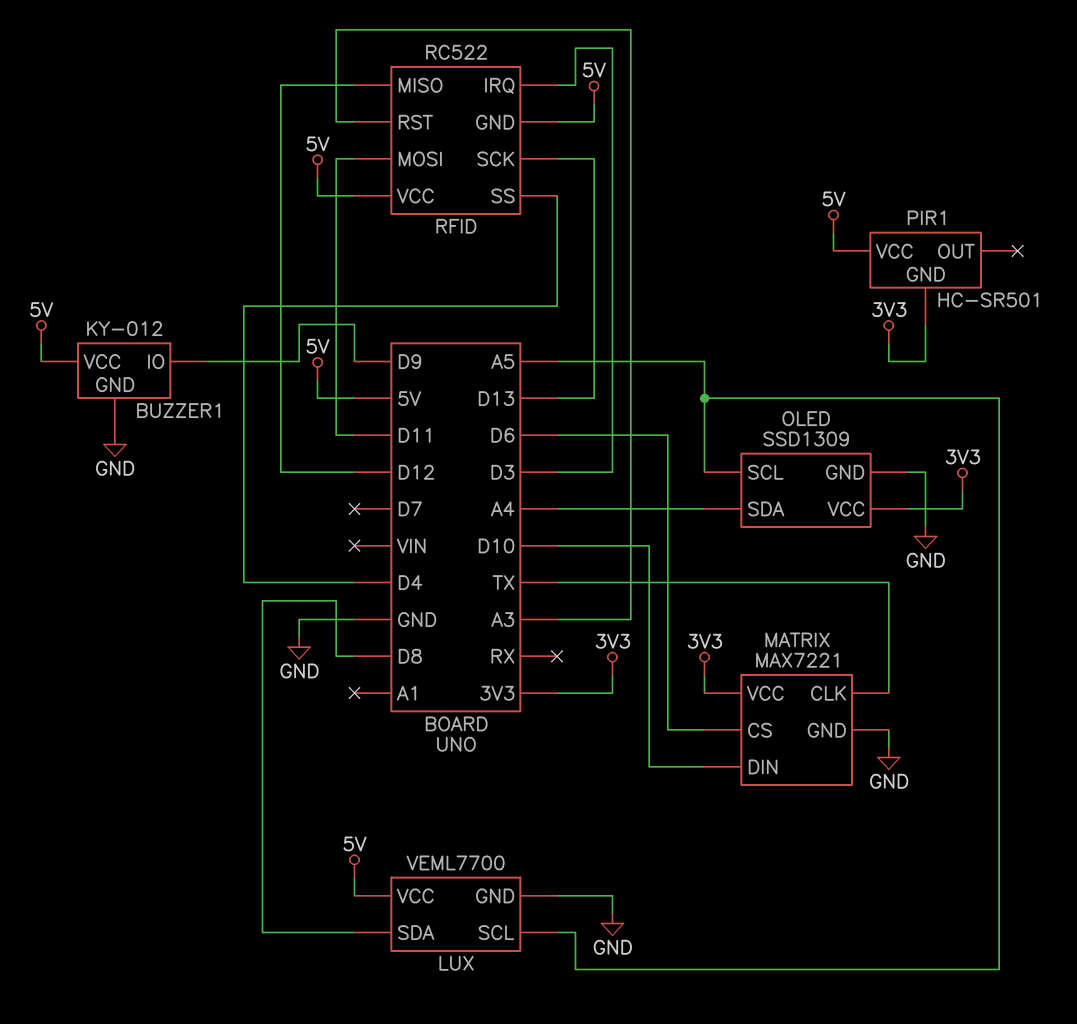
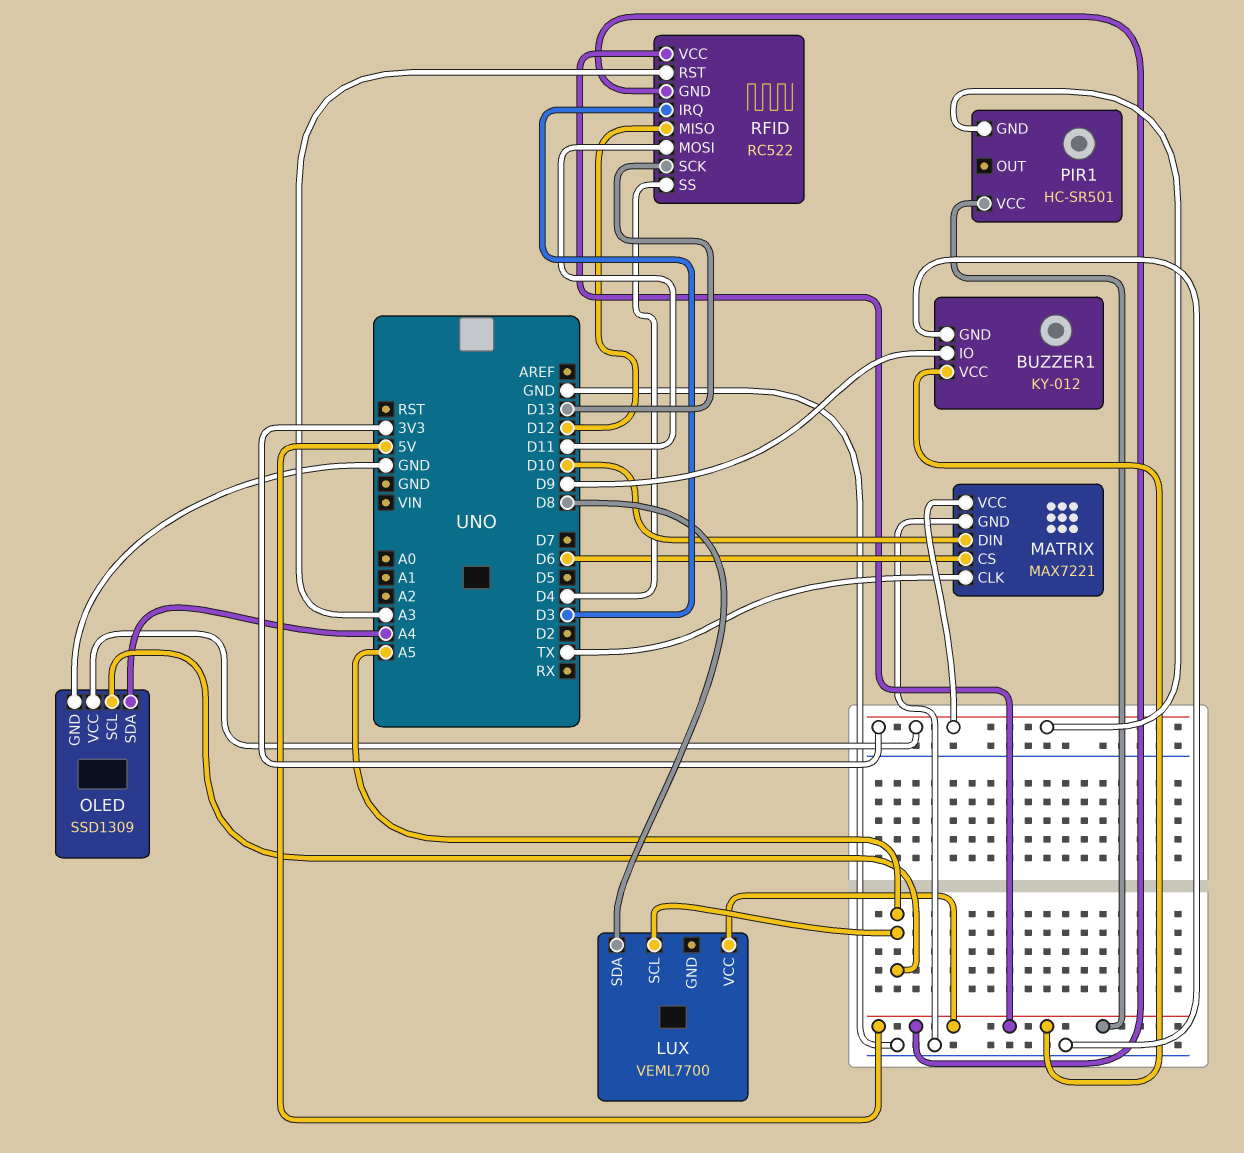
LUX pin GND: GND -> none

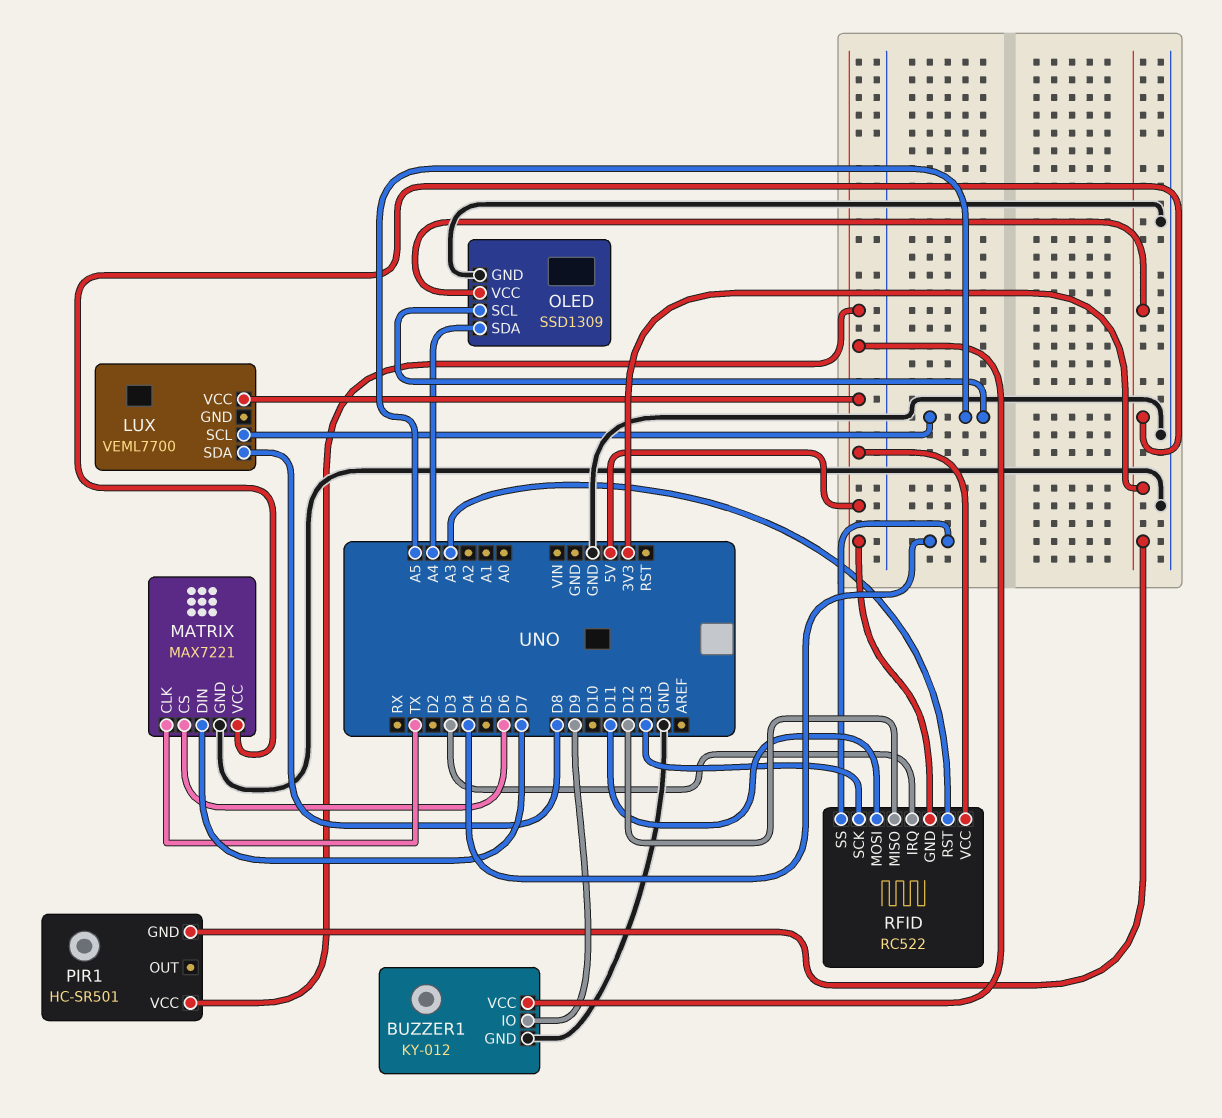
MATRIX pin DIN: D10 -> D7

